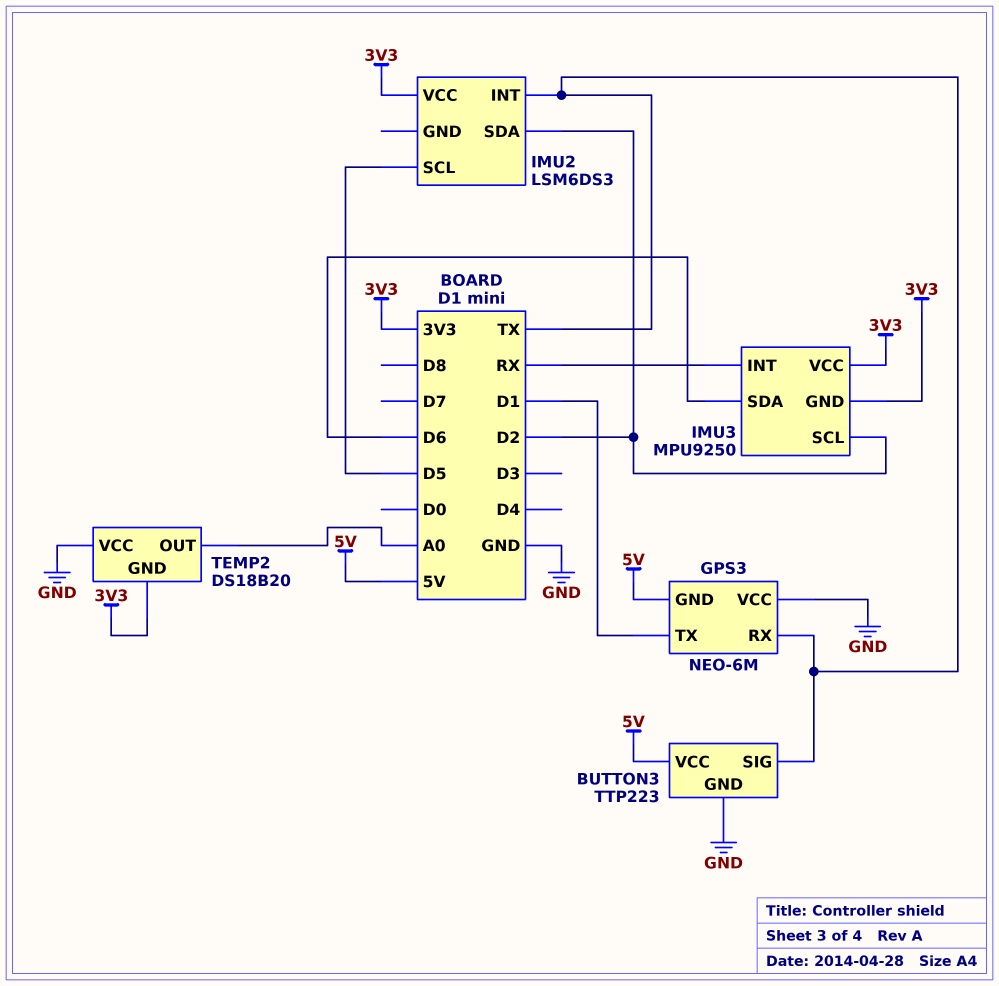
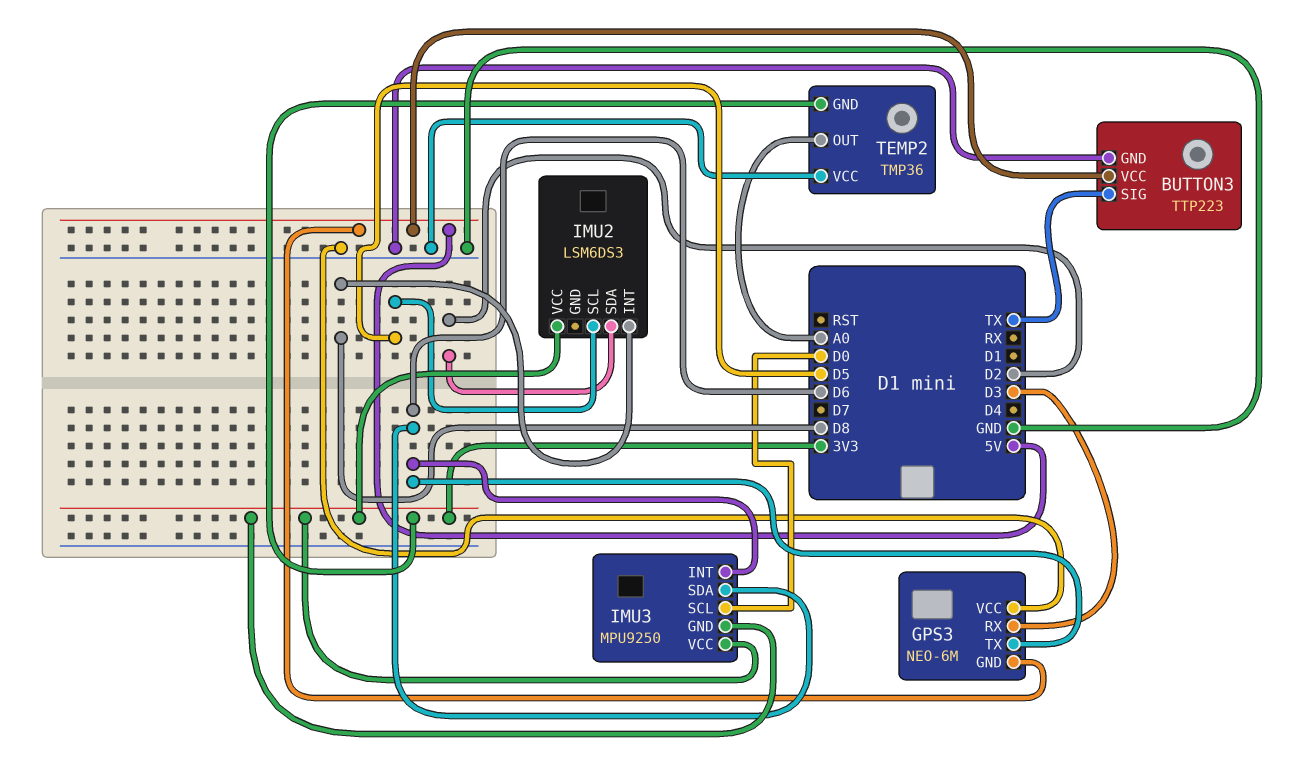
GPS3 pin RX: TX -> D3
GPS3 pin TX: D1 -> D6
IMU2 pin INT: TX -> D8
IMU3 pin INT: RX -> D6
IMU3 pin SCL: D2 -> D0
TEMP2: DS18B20 -> TMP36

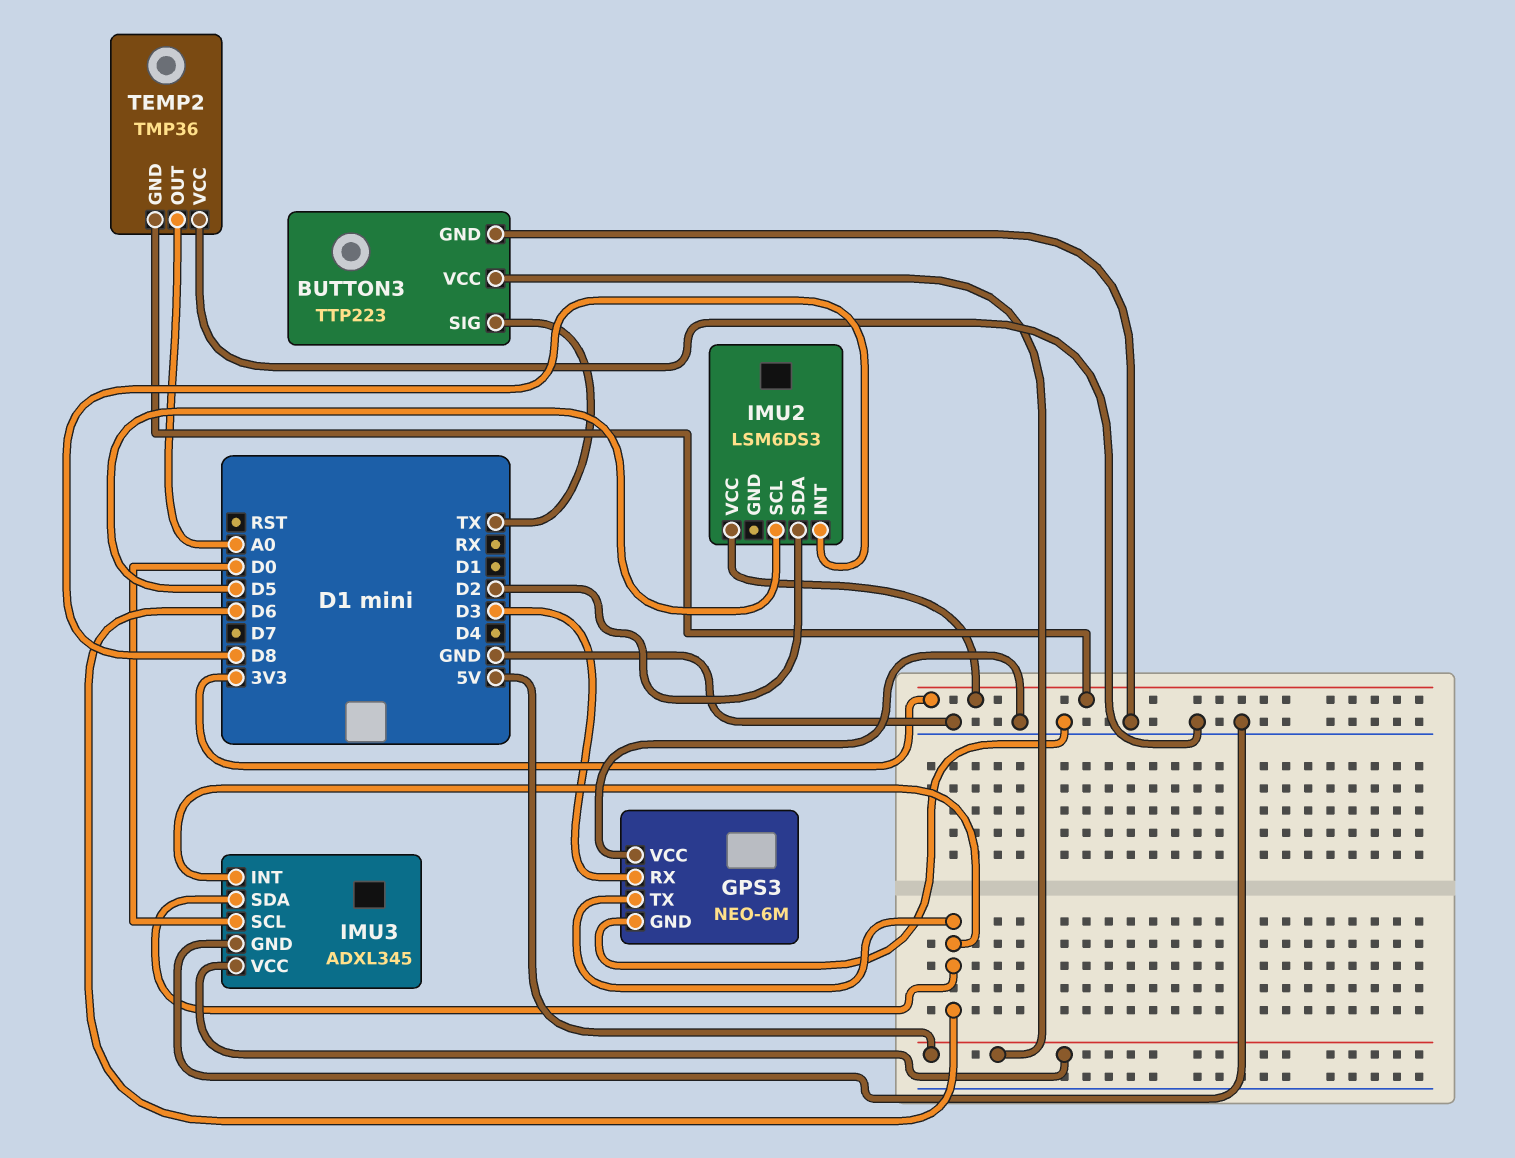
GPS3 pin GND: 5V -> GND
IMU3: MPU9250 -> ADXL345
IMU3 pin GND: 3V3 -> GND
IMU3 pin VCC: 3V3 -> 5V

